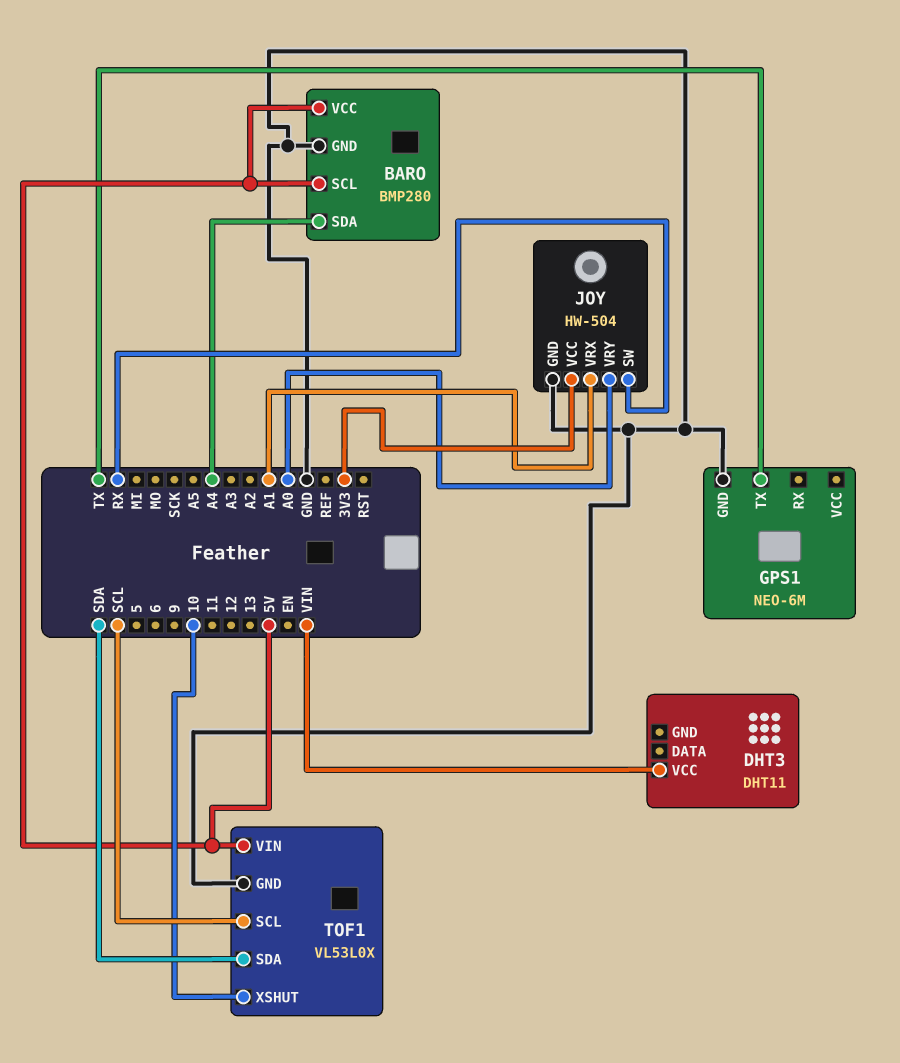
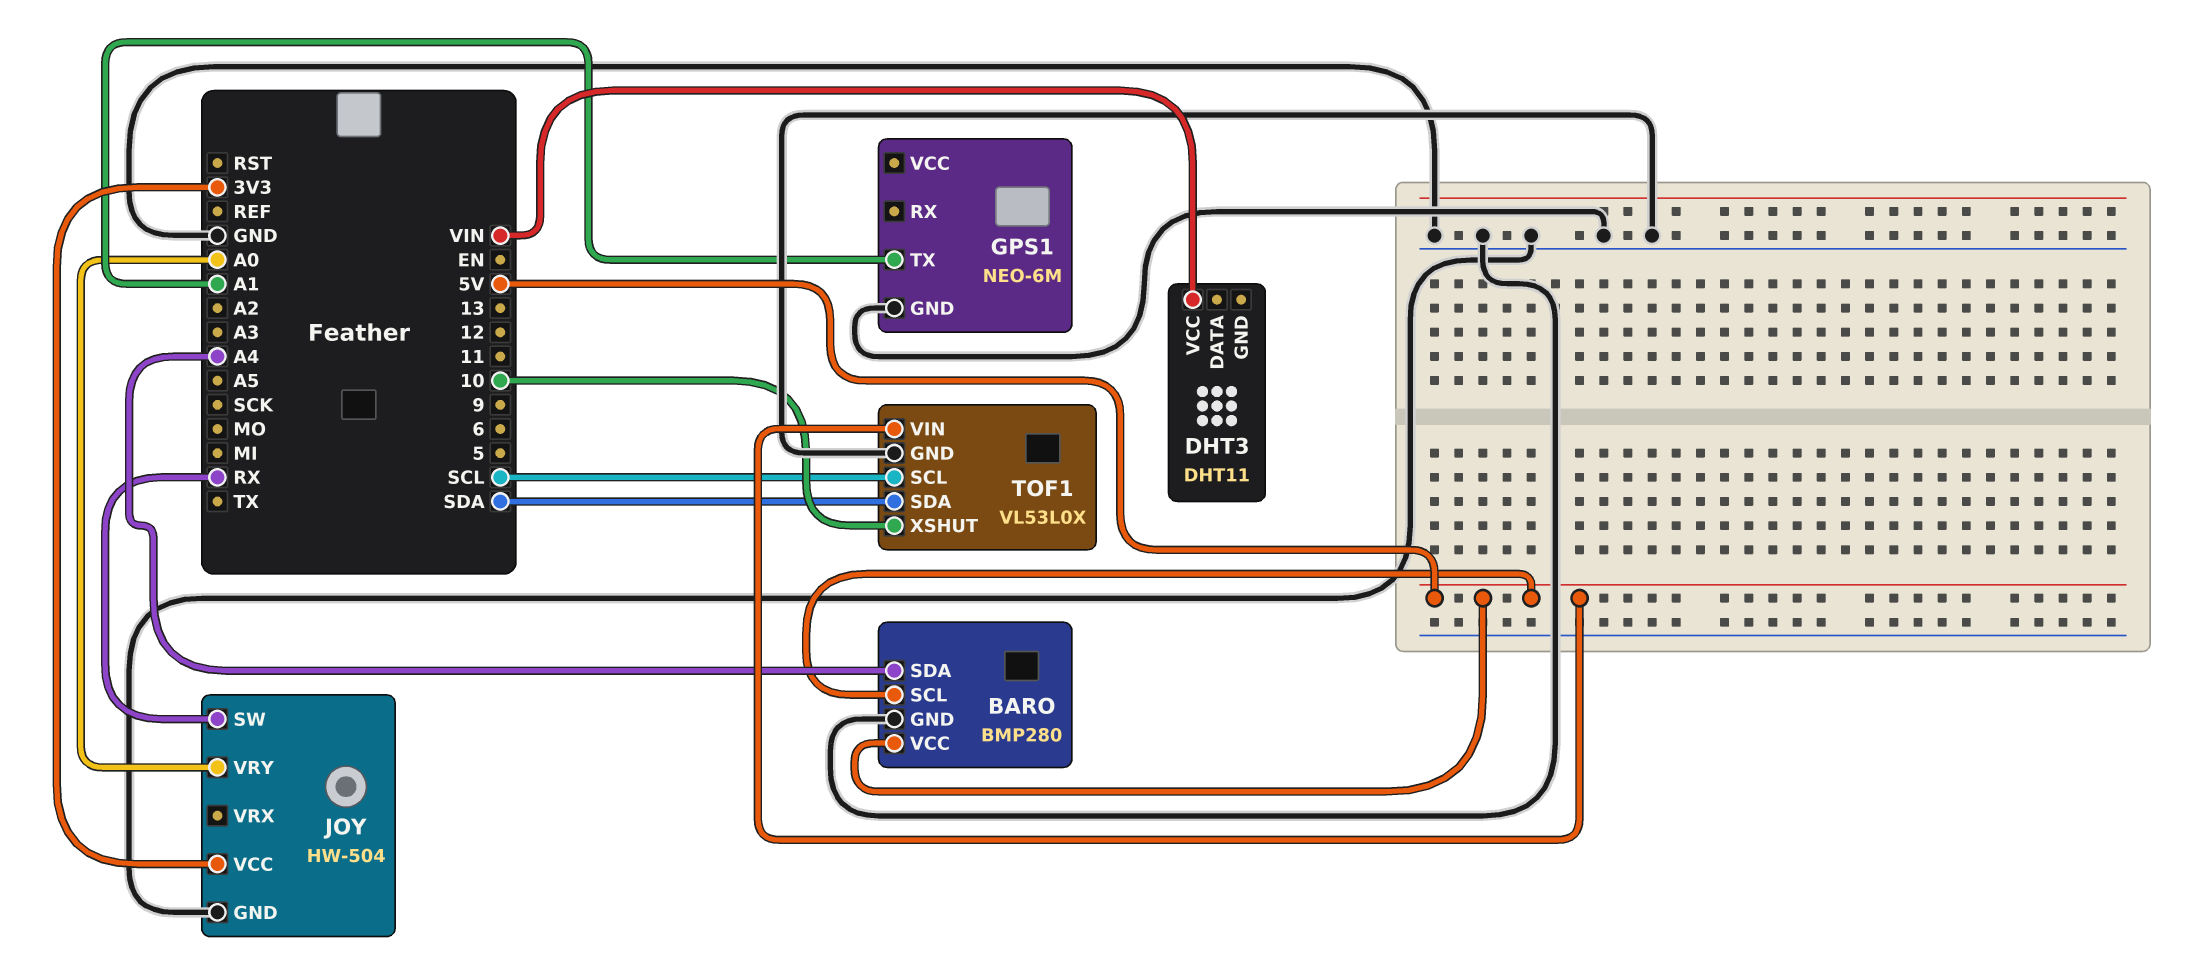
GPS1 pin TX: TX -> A1
JOY pin VRX: A1 -> none

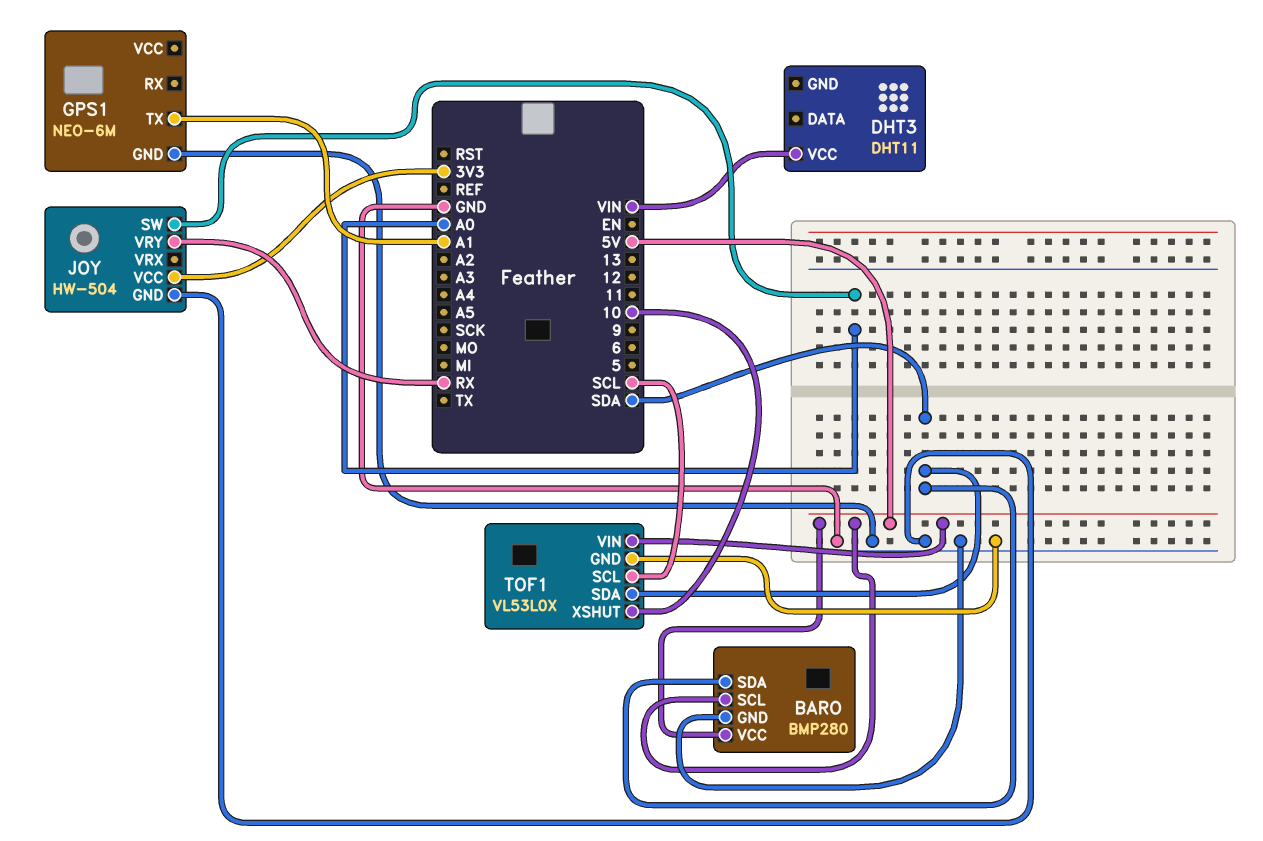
BARO pin SDA: A4 -> SDA
JOY pin SW: RX -> A0
JOY pin VRY: A0 -> RX

